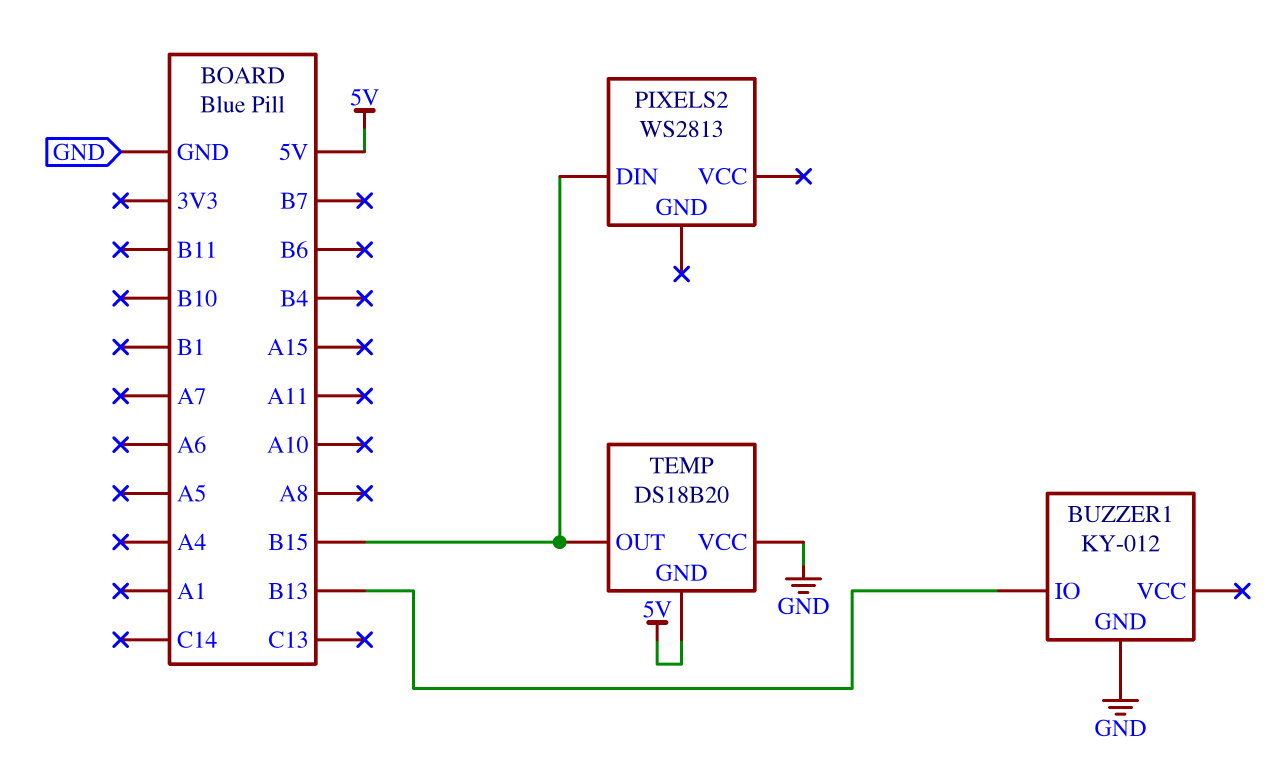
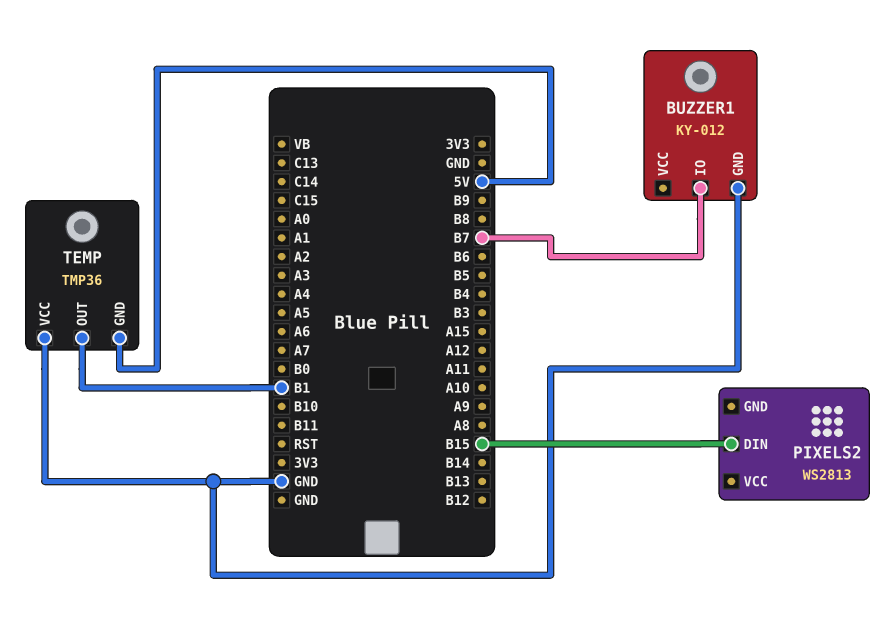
BUZZER1 pin IO: B13 -> B7
TEMP: DS18B20 -> TMP36
TEMP pin OUT: B15 -> B1

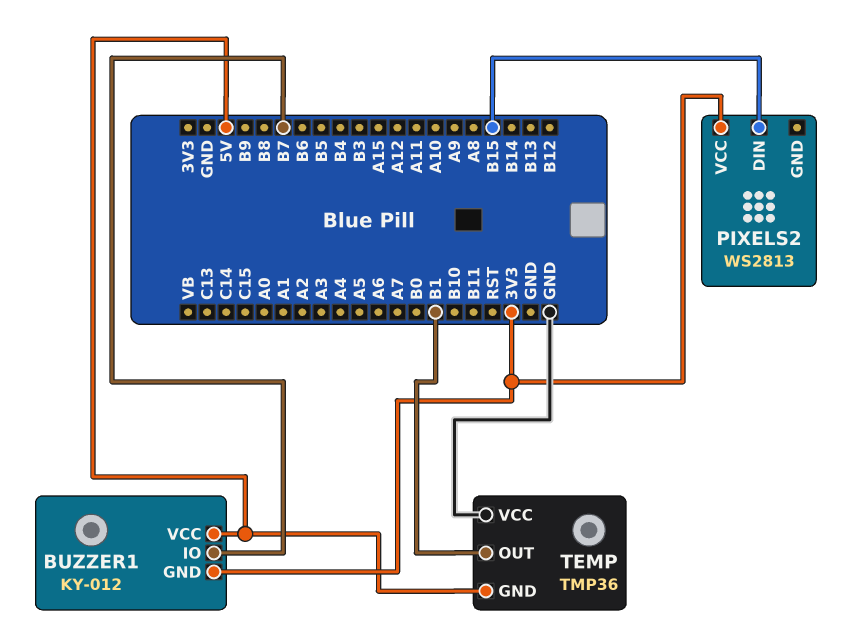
BUZZER1 pin GND: GND -> 3V3
BUZZER1 pin VCC: none -> 5V
PIXELS2 pin VCC: none -> 3V3

